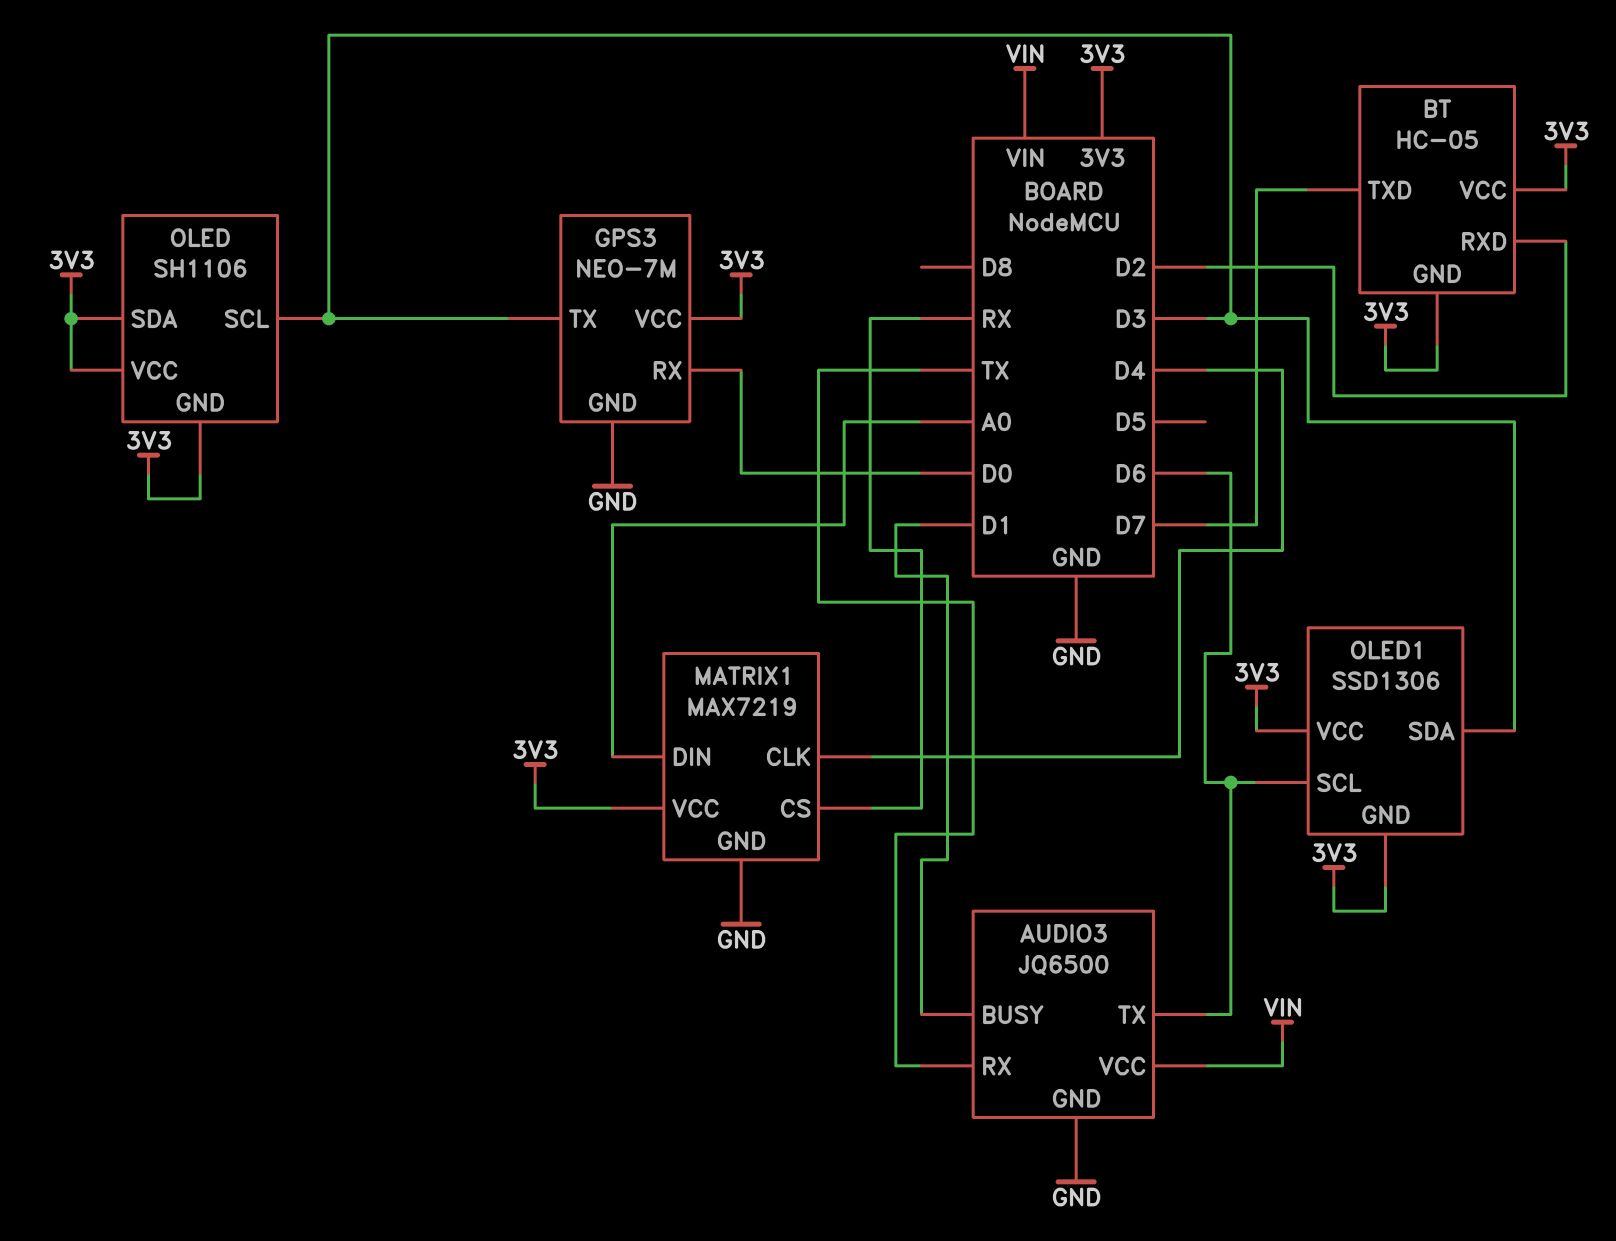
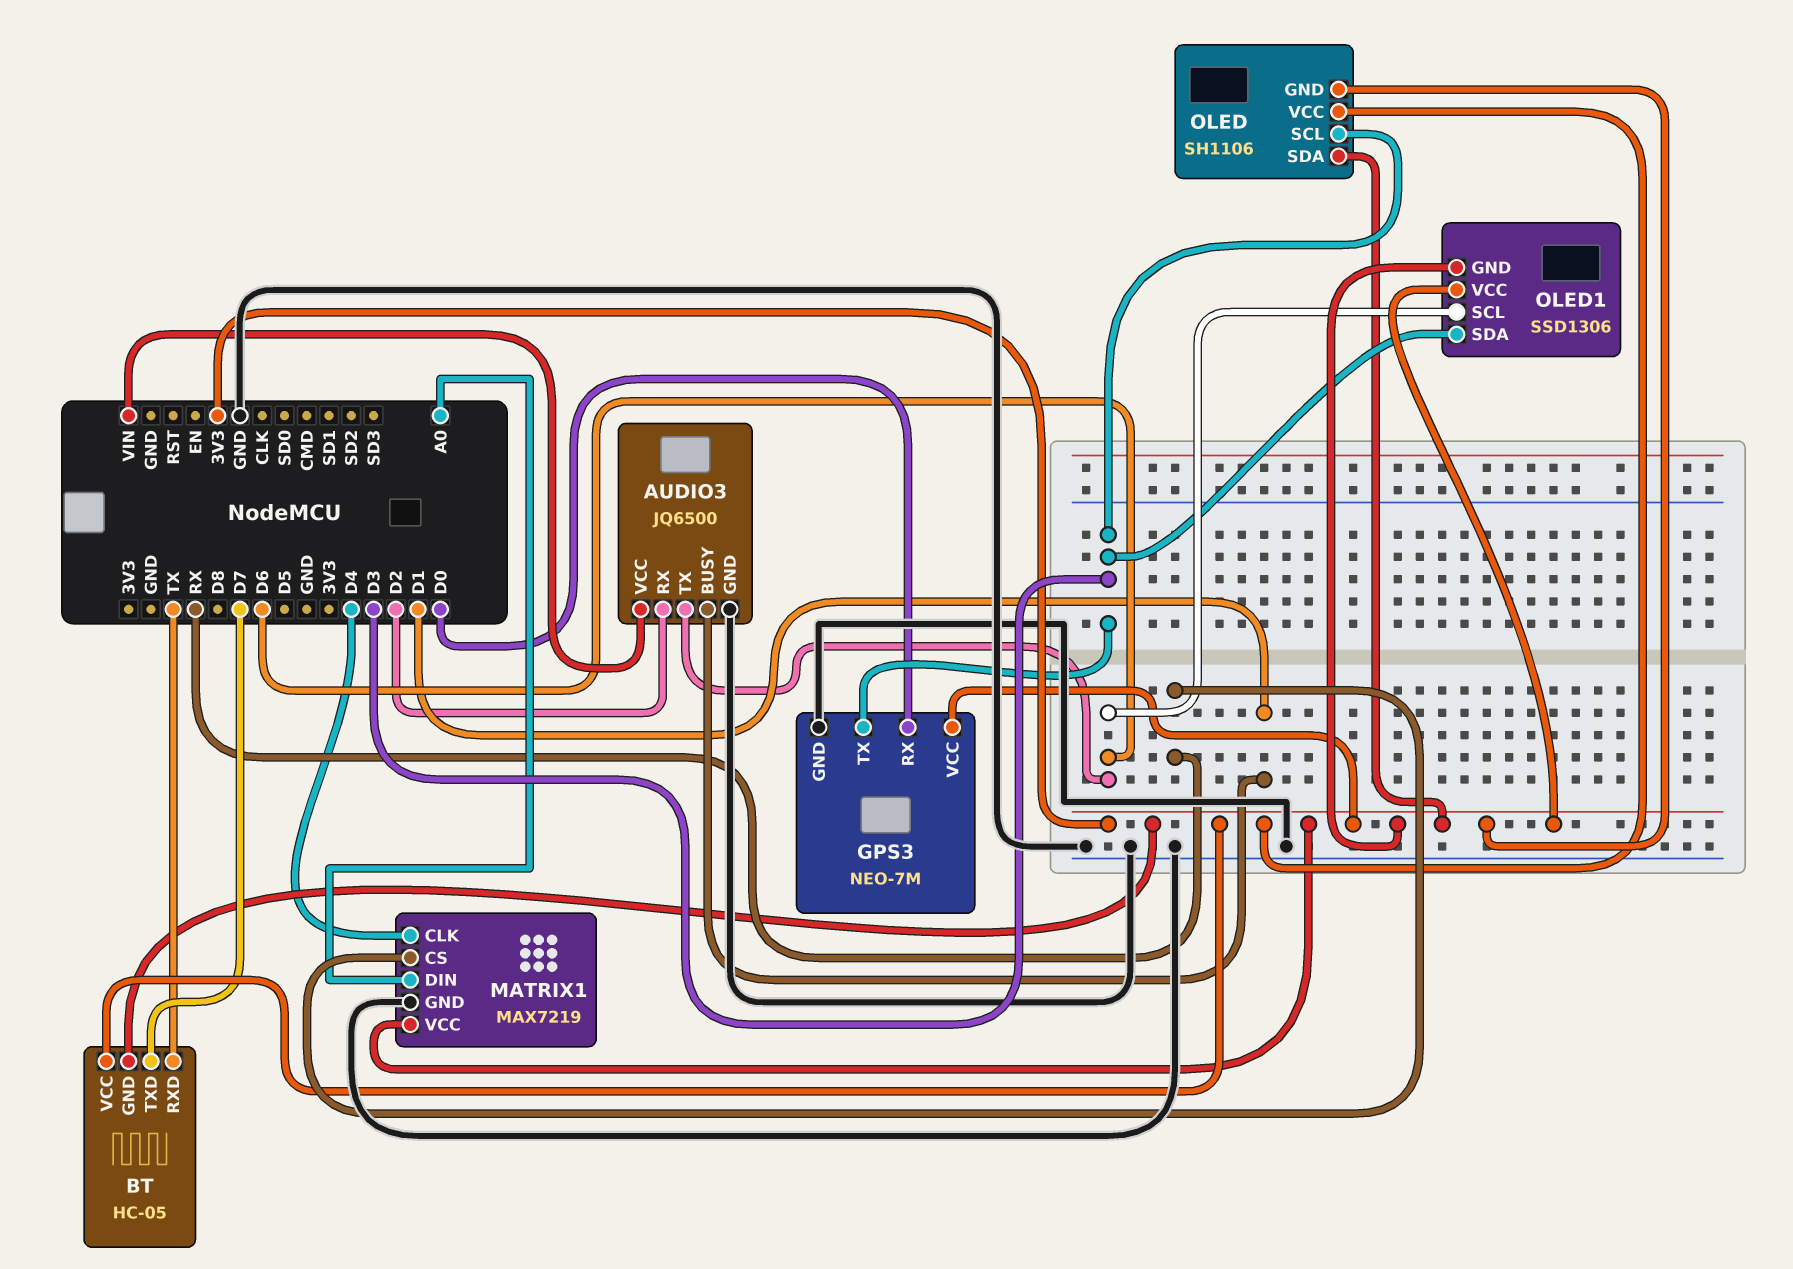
AUDIO3 pin RX: TX -> D2
BT pin RXD: D2 -> TX

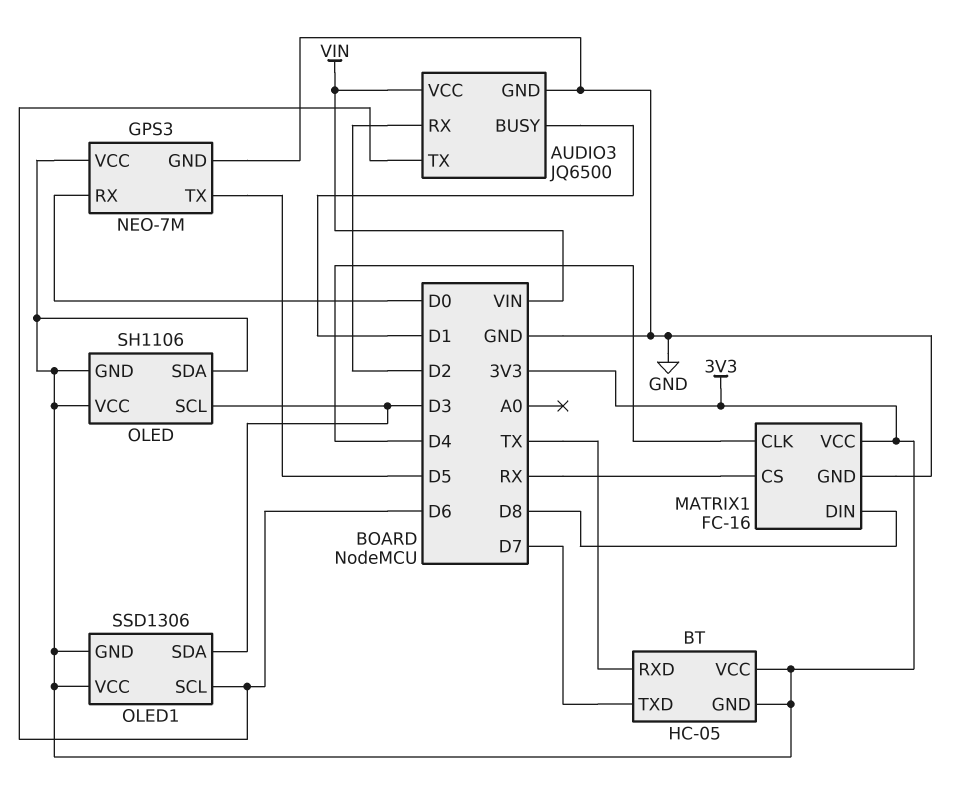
GPS3 pin TX: D3 -> D5
MATRIX1: MAX7219 -> FC-16
MATRIX1 pin DIN: A0 -> D8

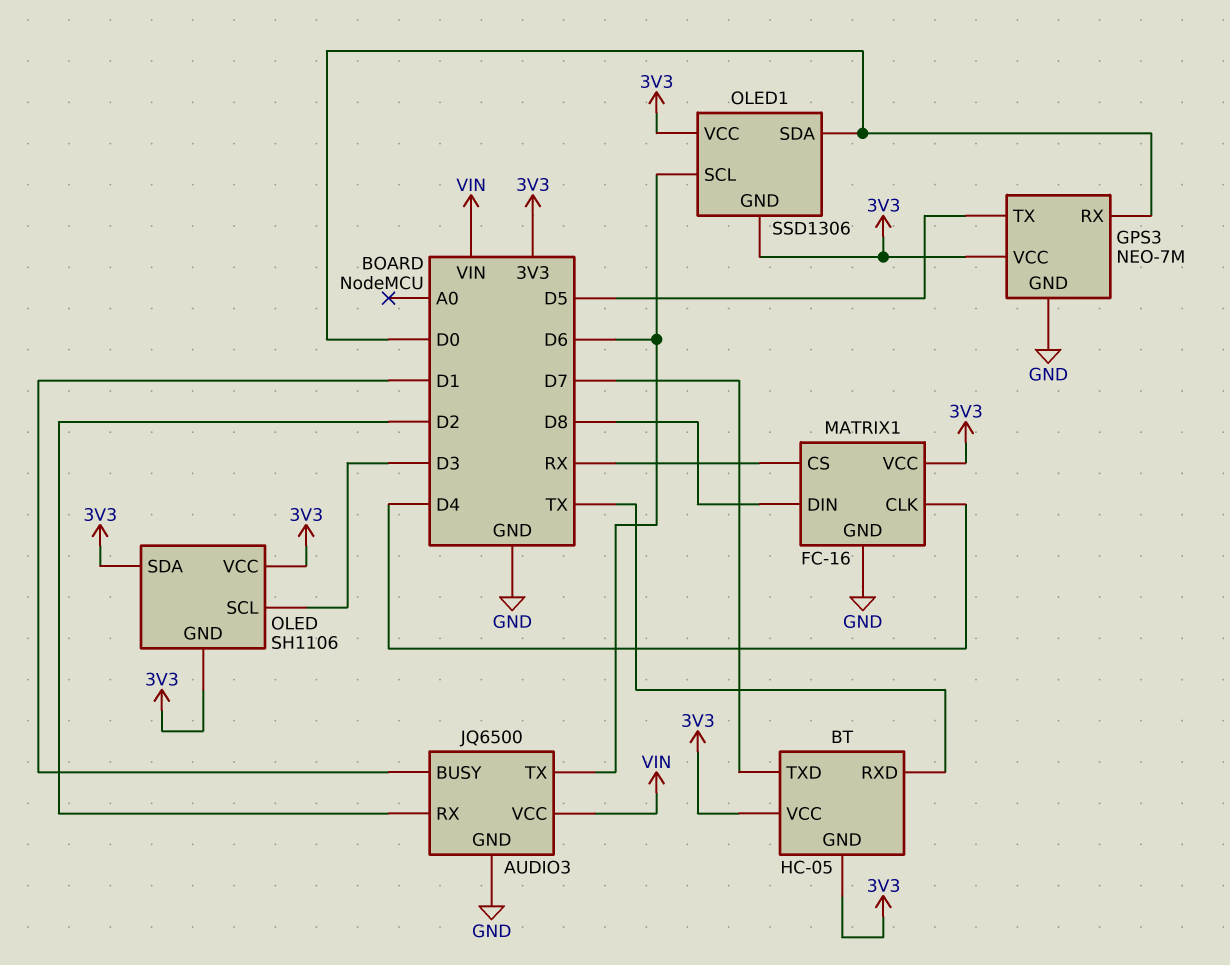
OLED1 pin SDA: D3 -> D0

